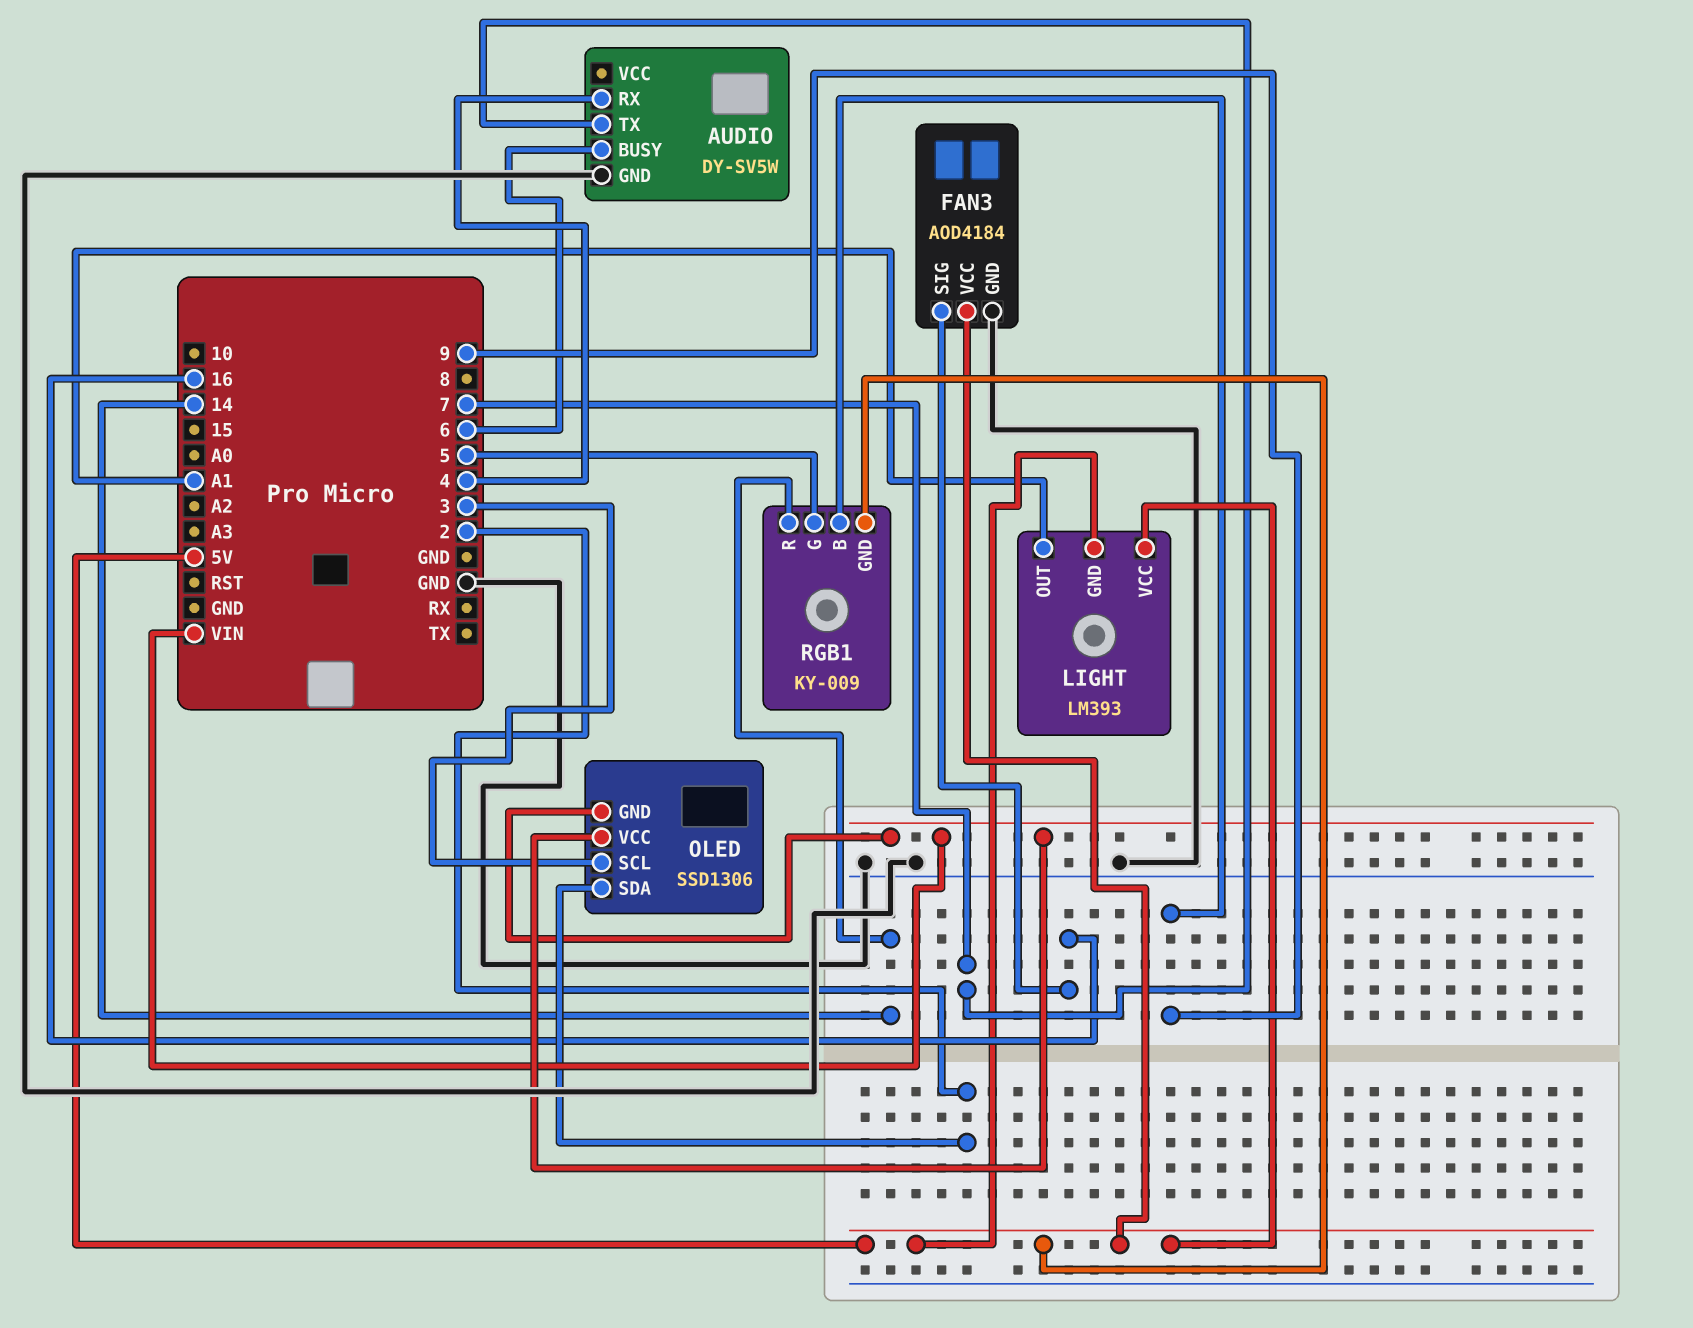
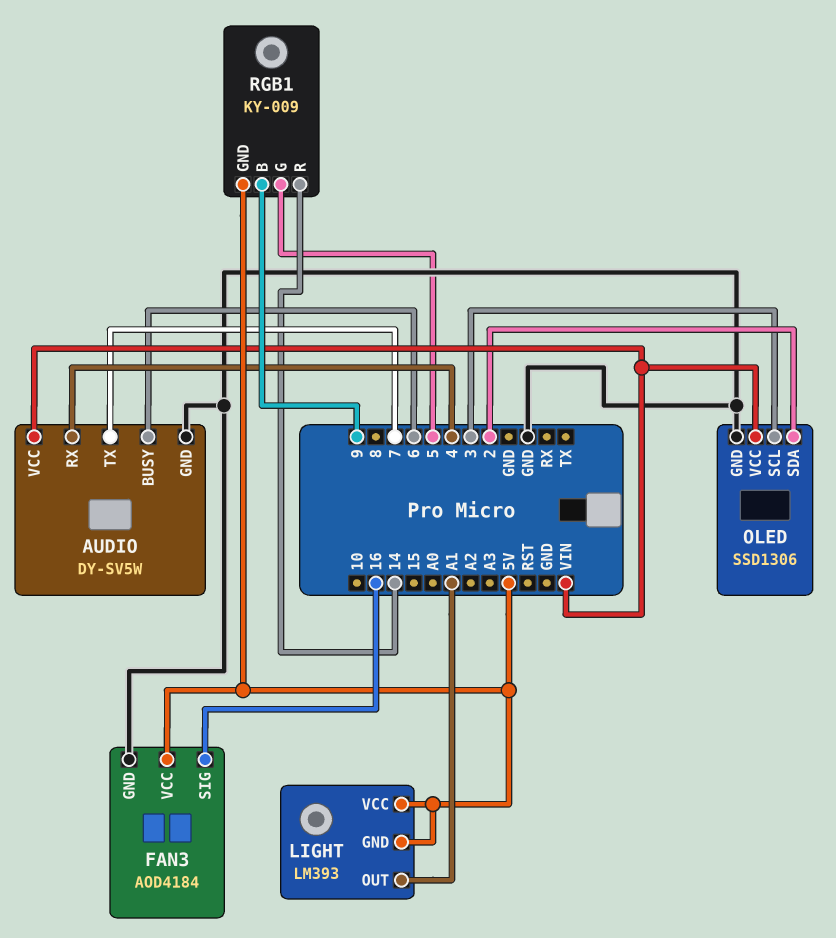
AUDIO pin VCC: none -> VIN
OLED pin GND: VIN -> GND

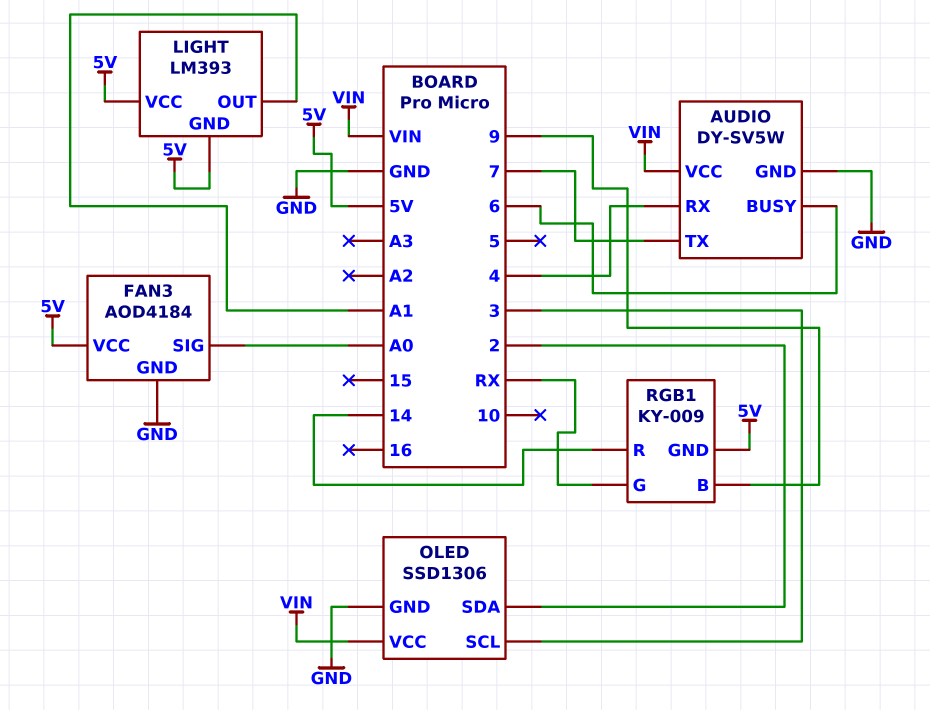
FAN3 pin SIG: 16 -> A0
RGB1 pin G: 5 -> RX

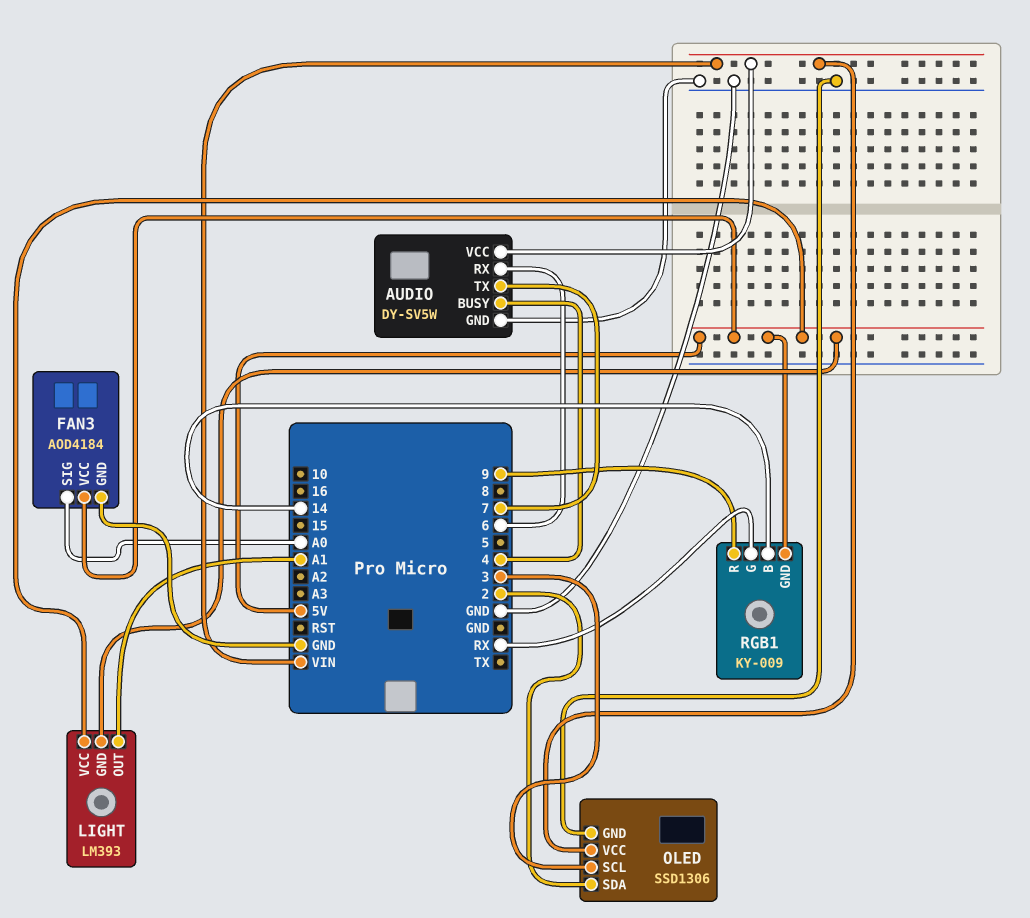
AUDIO pin BUSY: 6 -> 4
AUDIO pin RX: 4 -> 6
RGB1 pin B: 9 -> 14
RGB1 pin R: 14 -> 9

